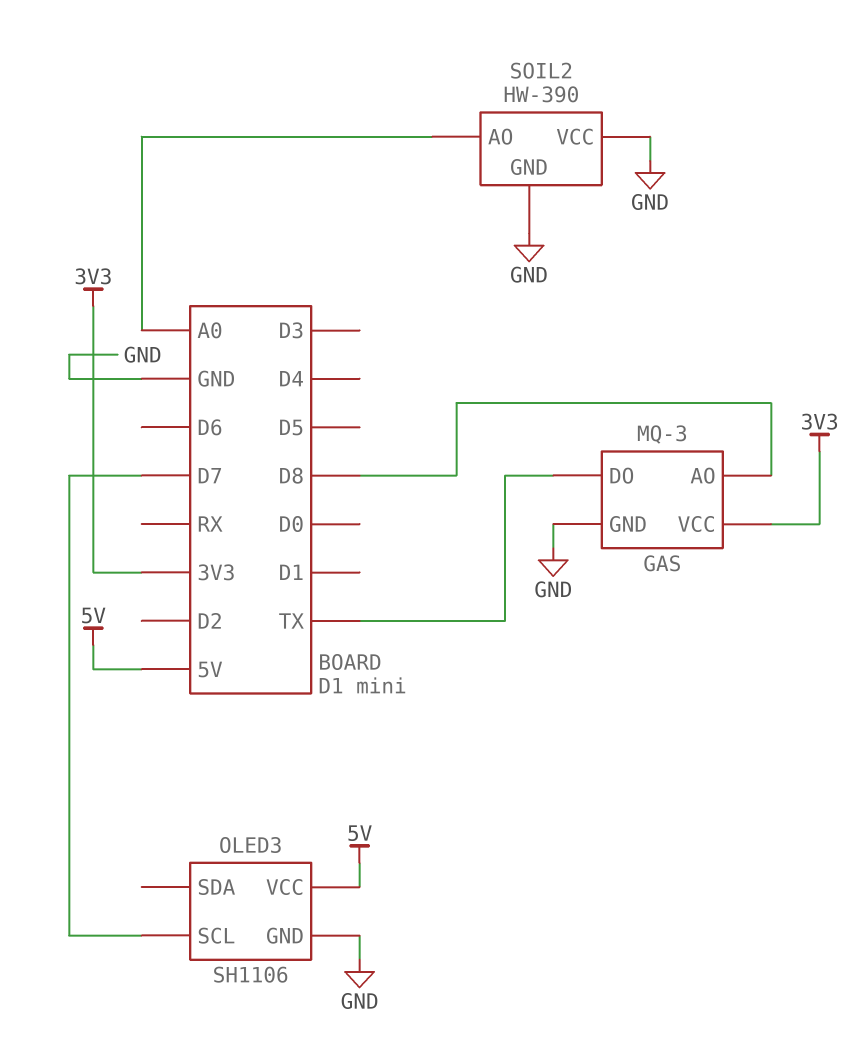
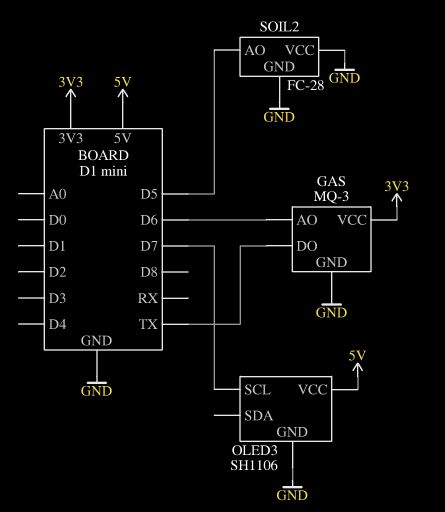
GAS pin AO: D8 -> D6
SOIL2: HW-390 -> FC-28
SOIL2 pin AO: A0 -> D5

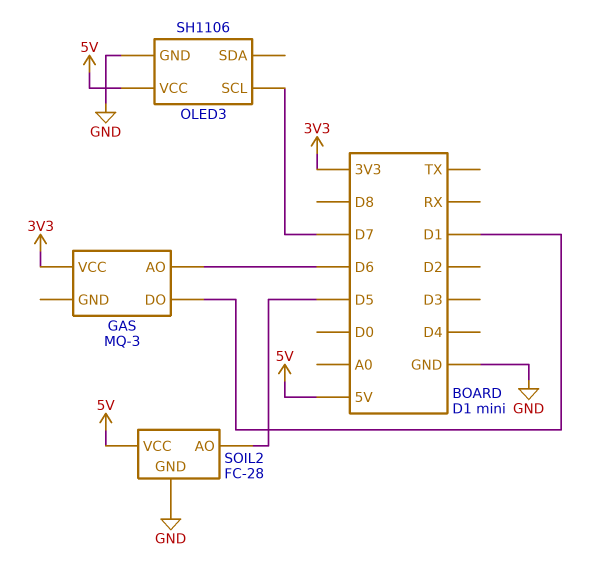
GAS pin DO: TX -> D1
GAS pin GND: GND -> none
SOIL2 pin VCC: GND -> 5V

